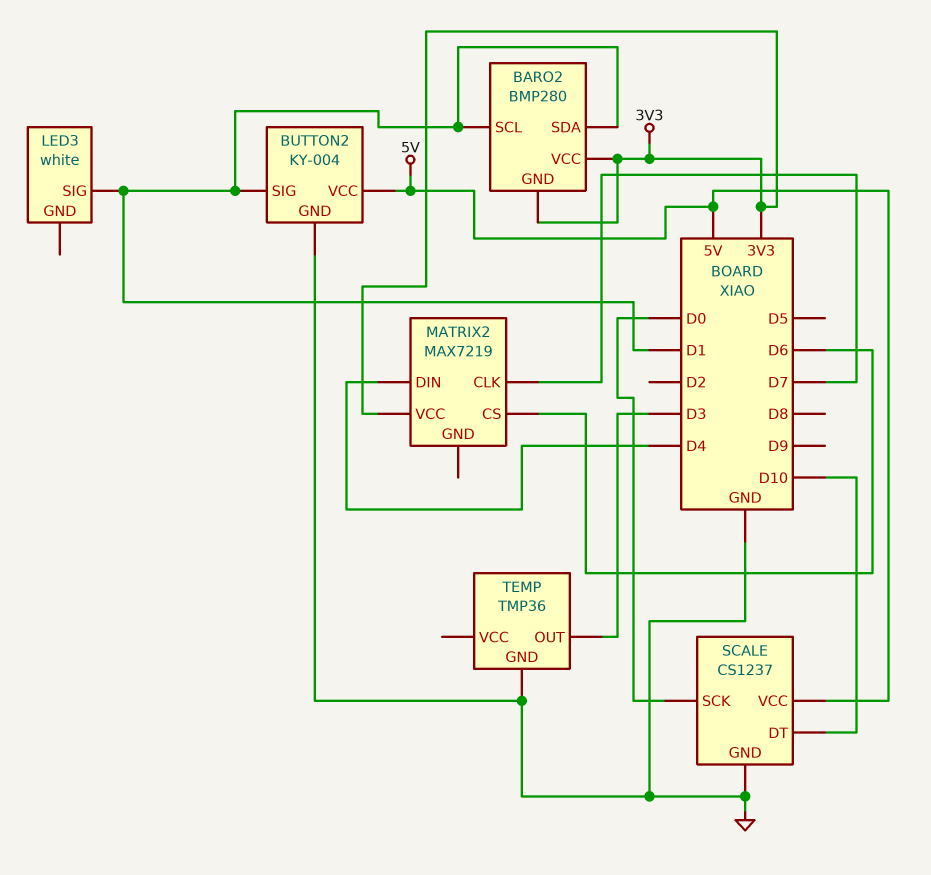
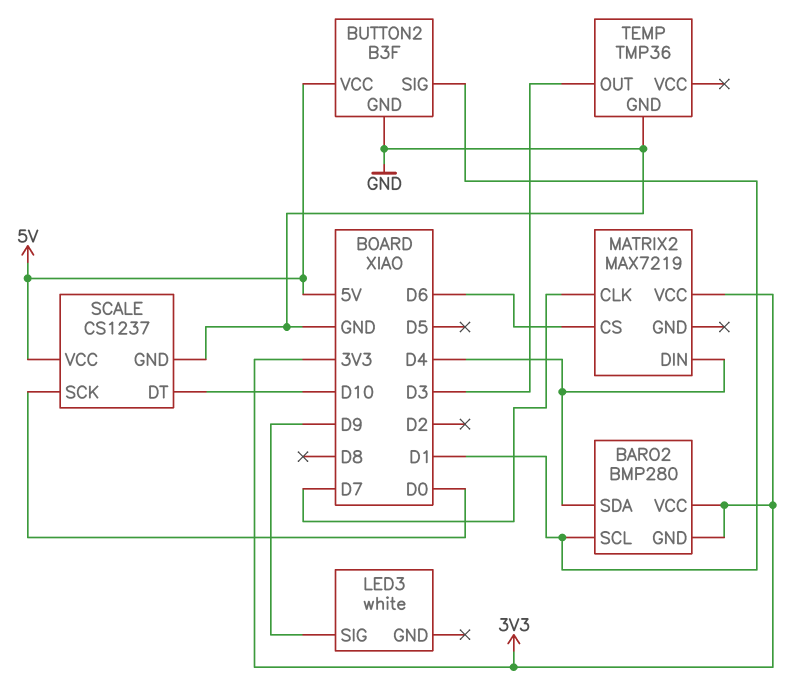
BARO2 pin SDA: D1 -> D4
BUTTON2: KY-004 -> B3F
LED3 pin SIG: D1 -> D9

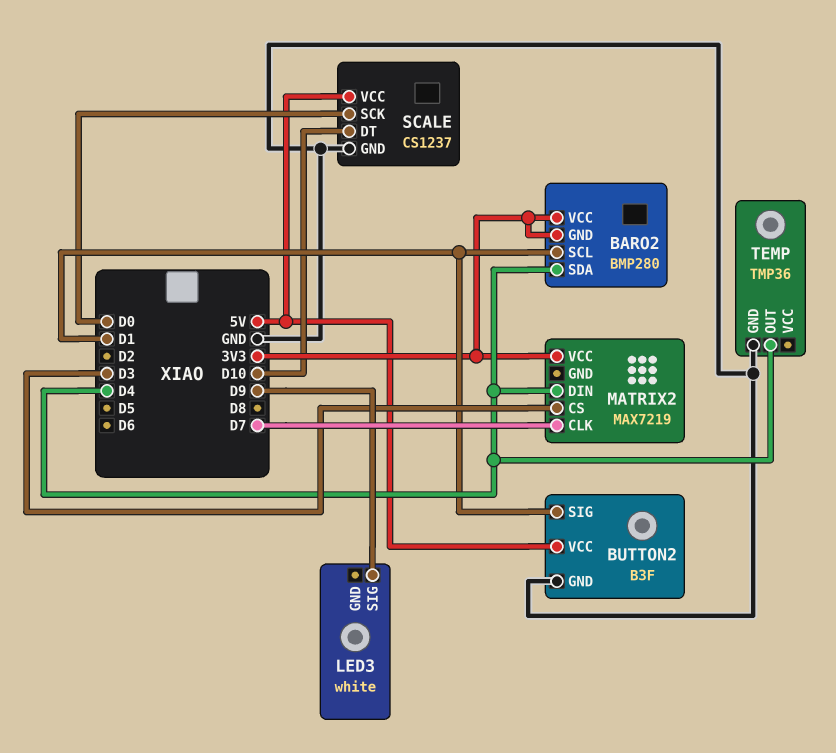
MATRIX2 pin CS: D6 -> D3
TEMP pin OUT: D3 -> D4

